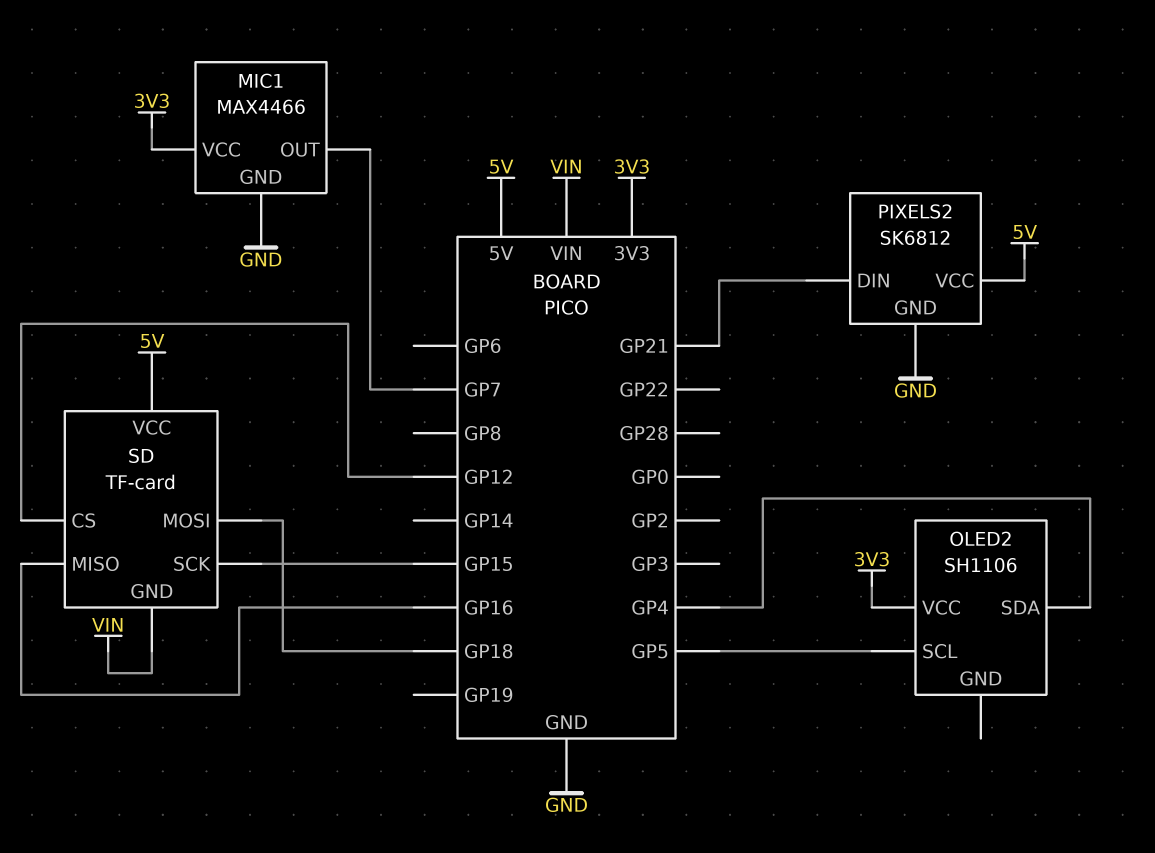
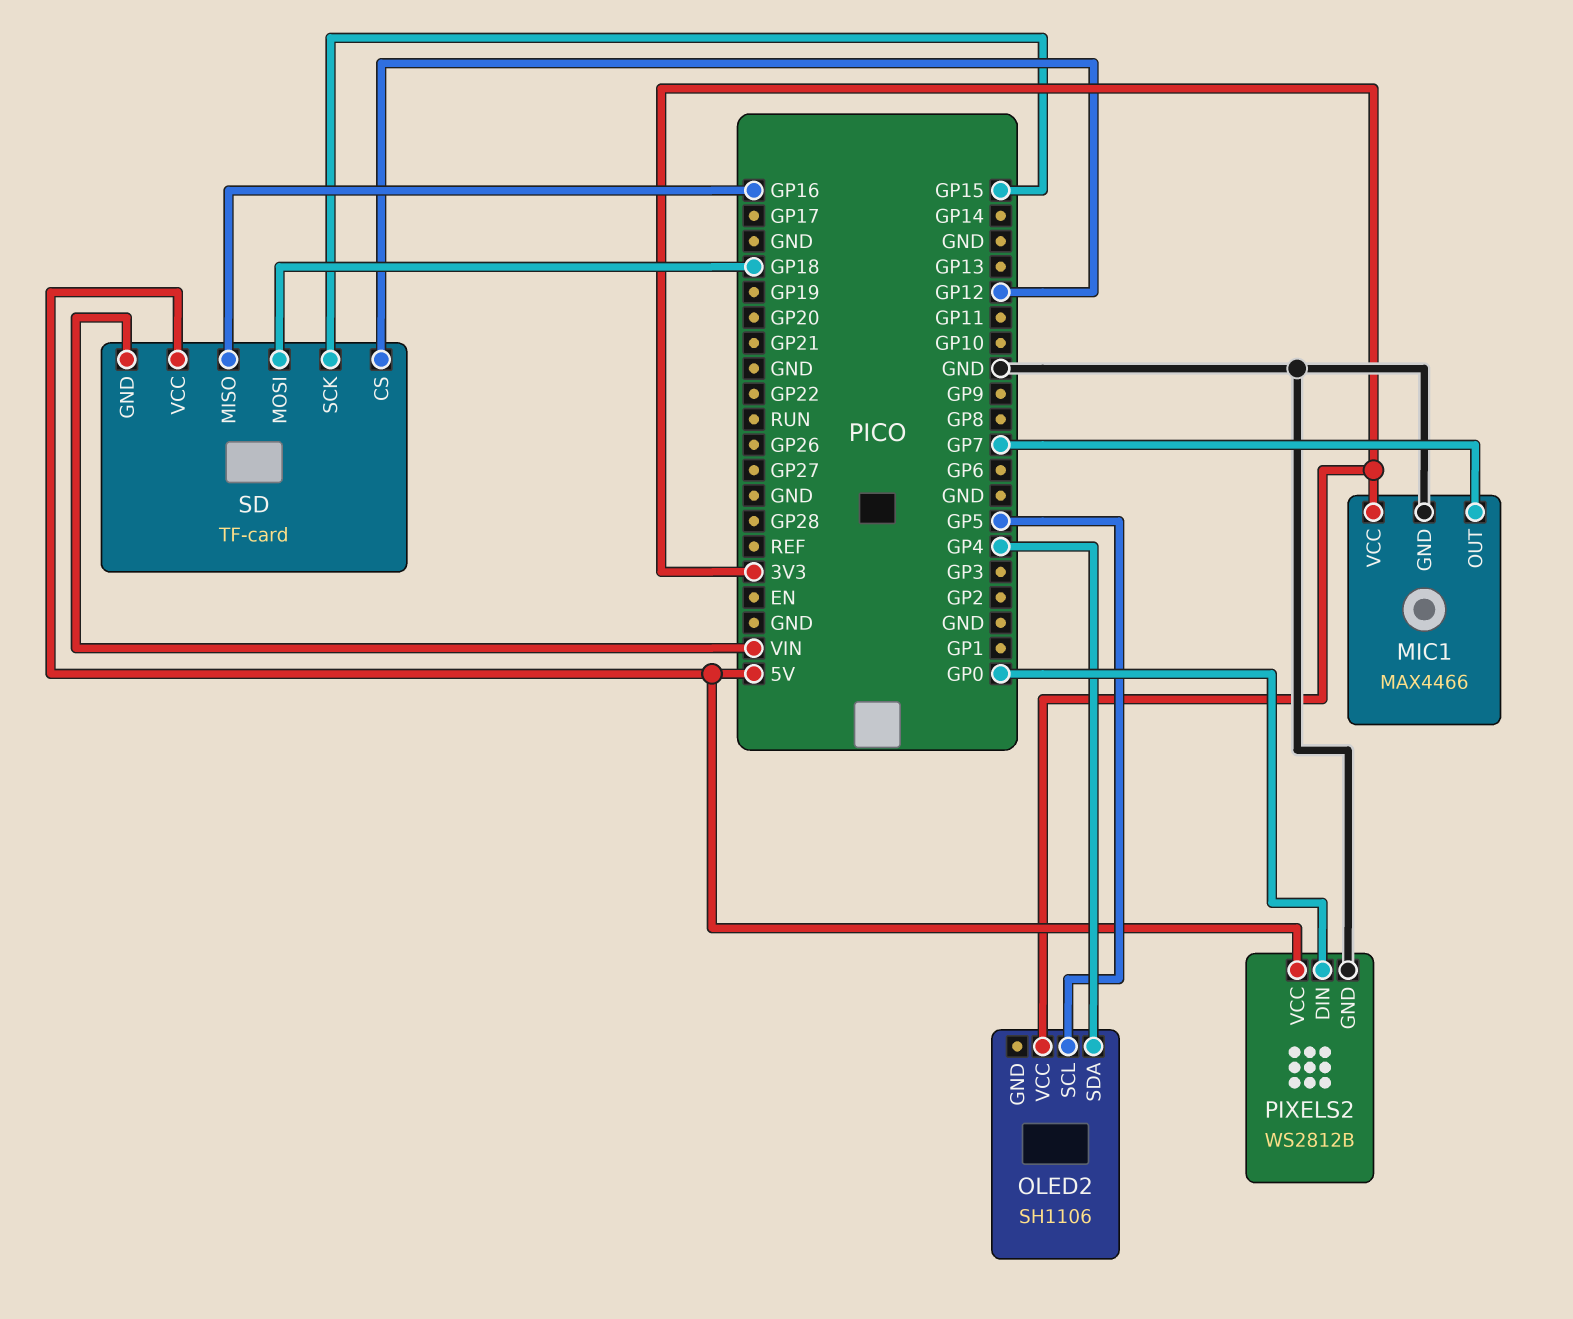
PIXELS2: SK6812 -> WS2812B
PIXELS2 pin DIN: GP21 -> GP0

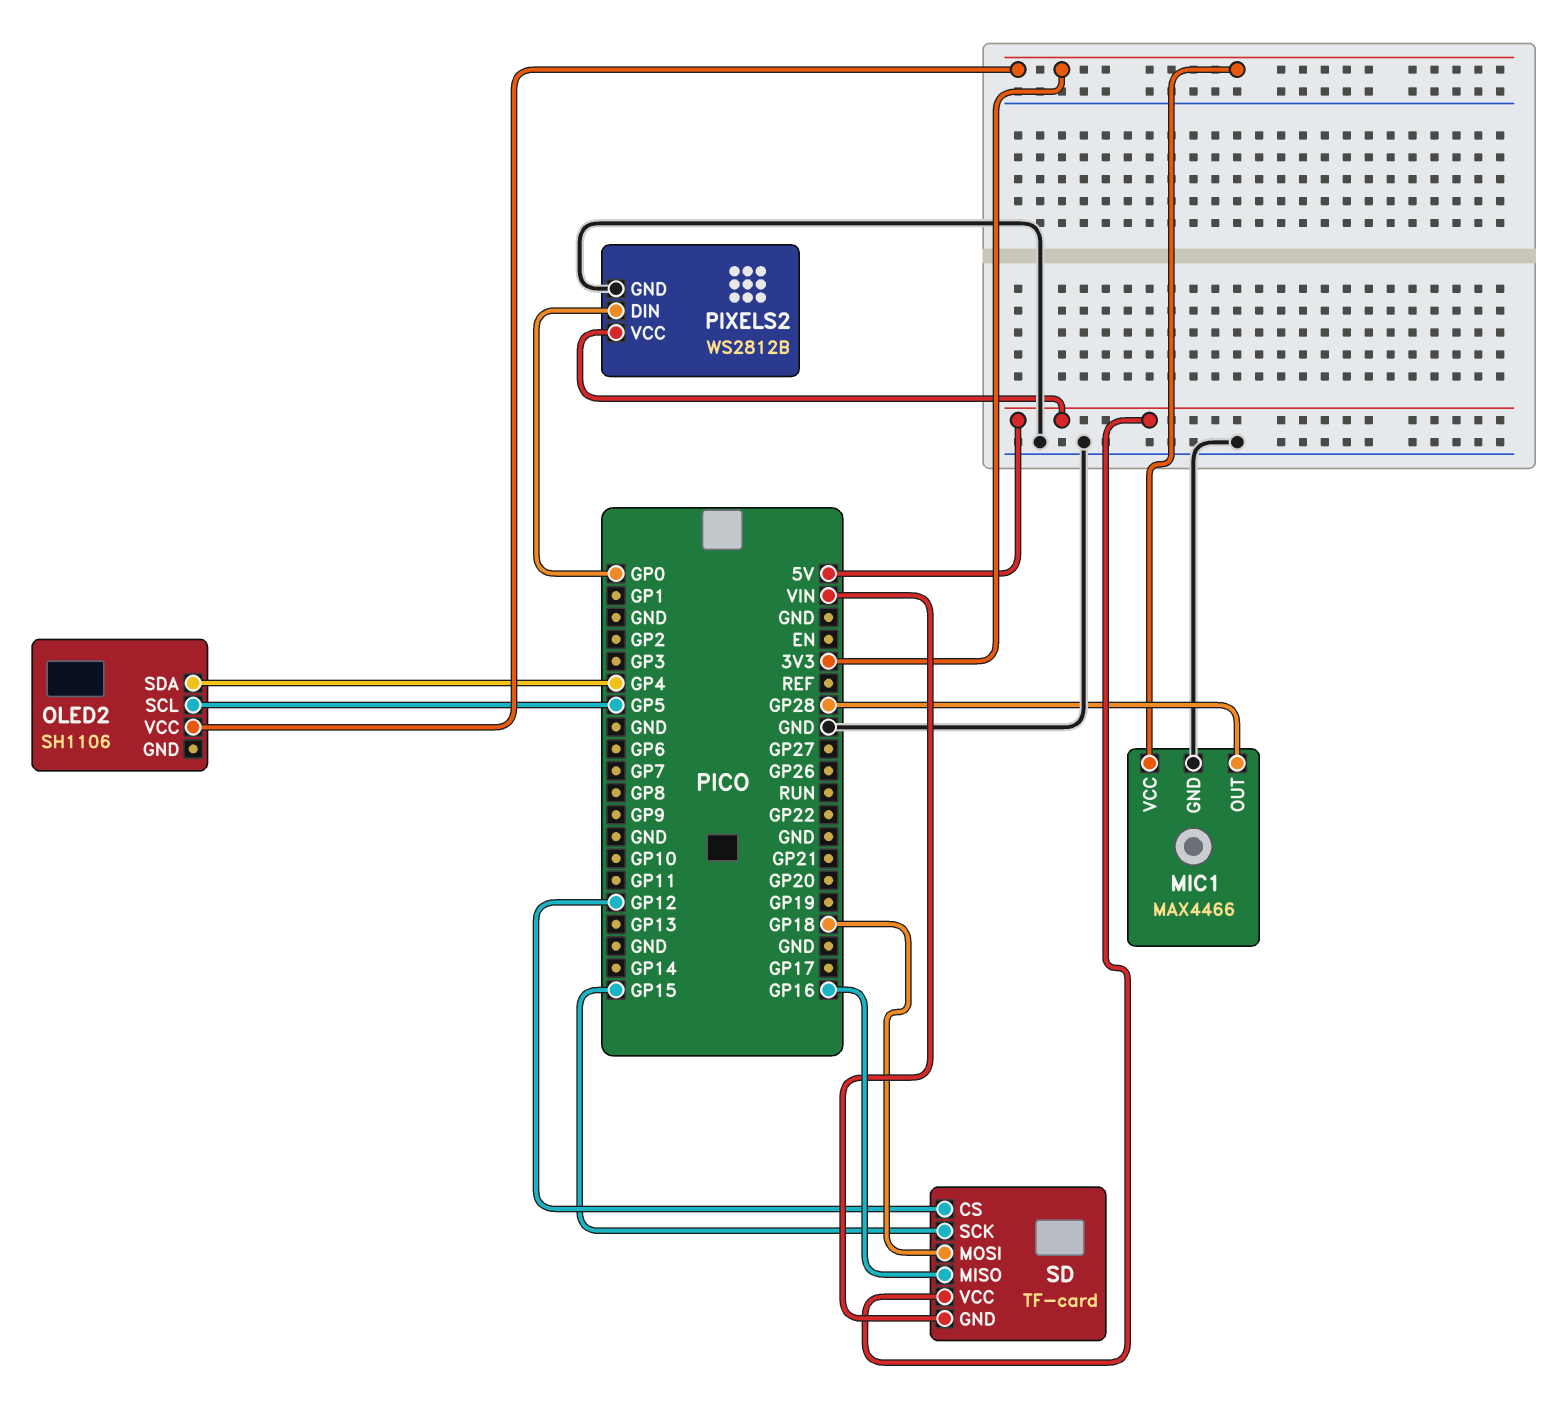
MIC1 pin OUT: GP7 -> GP28

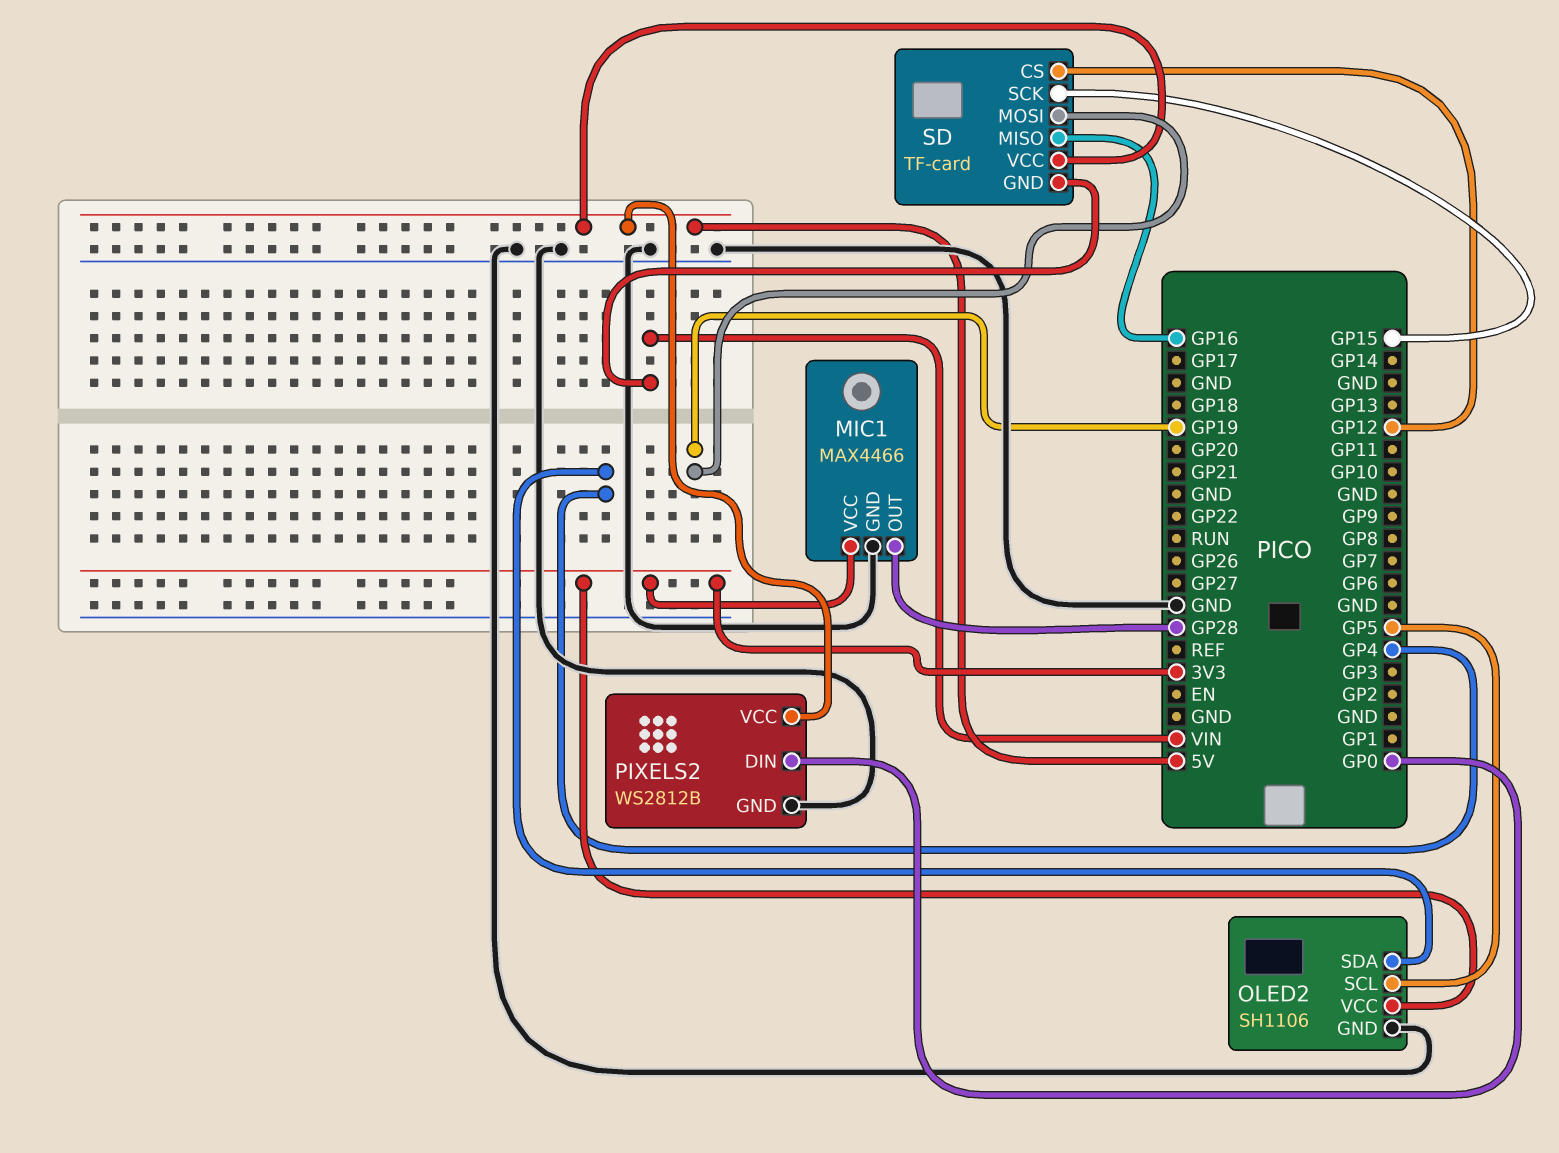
OLED2 pin GND: none -> GND
SD pin MOSI: GP18 -> GP19

